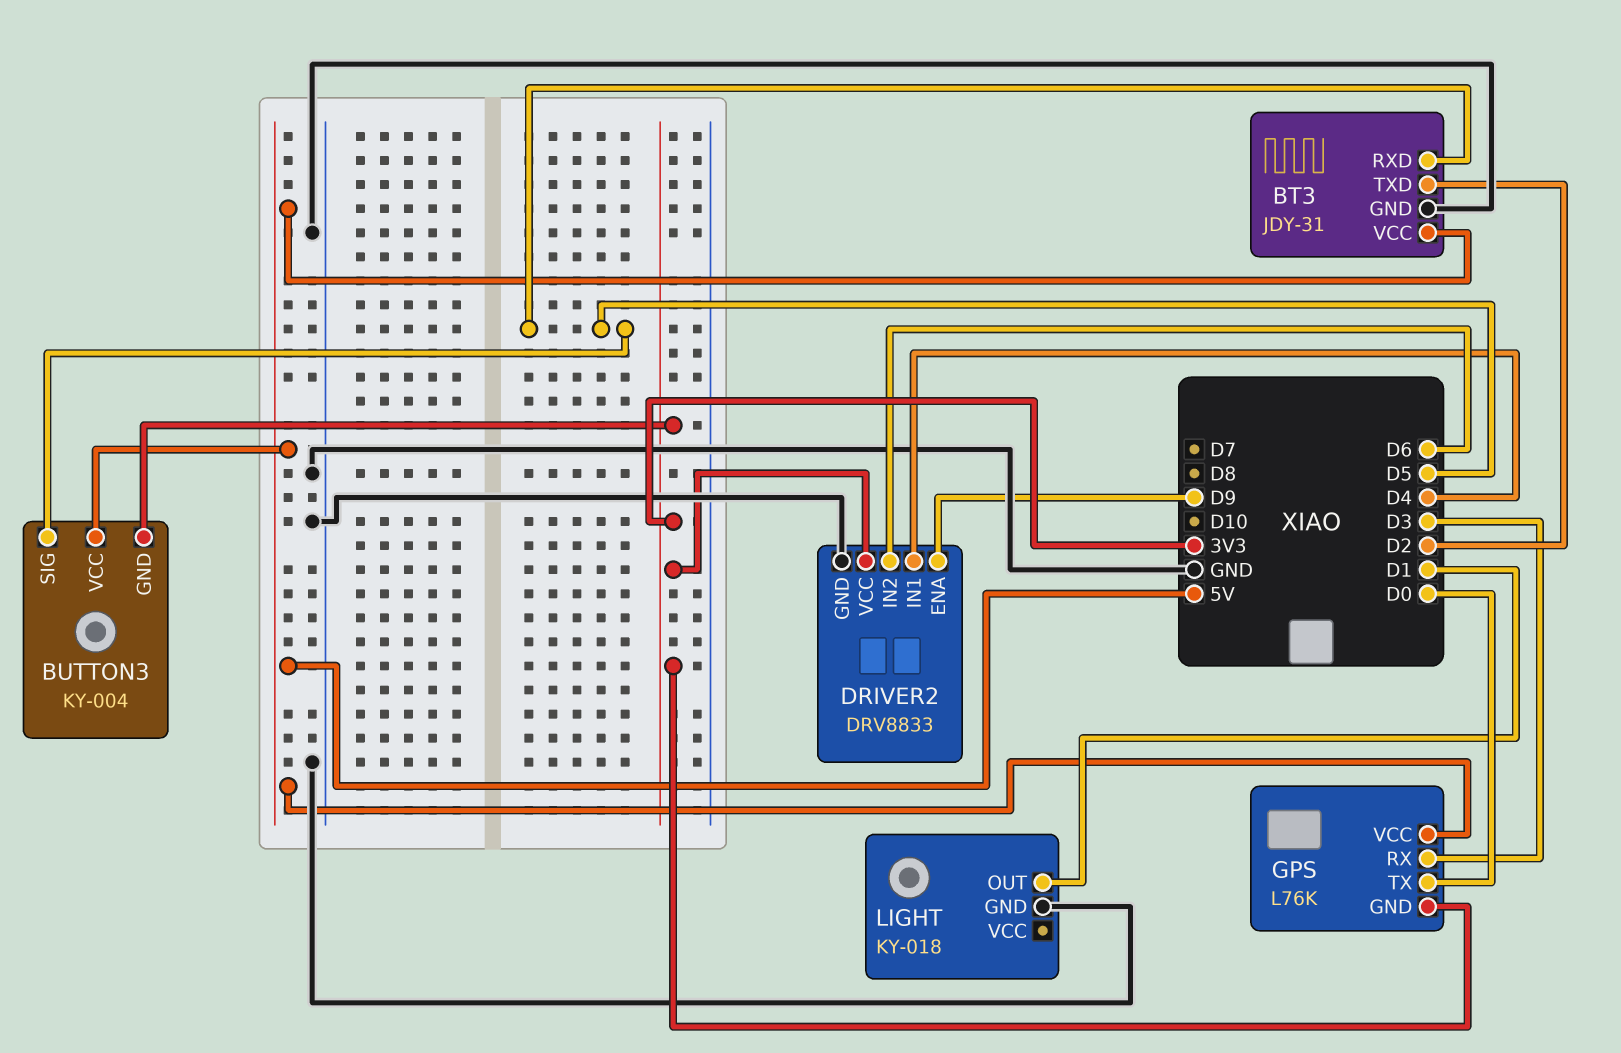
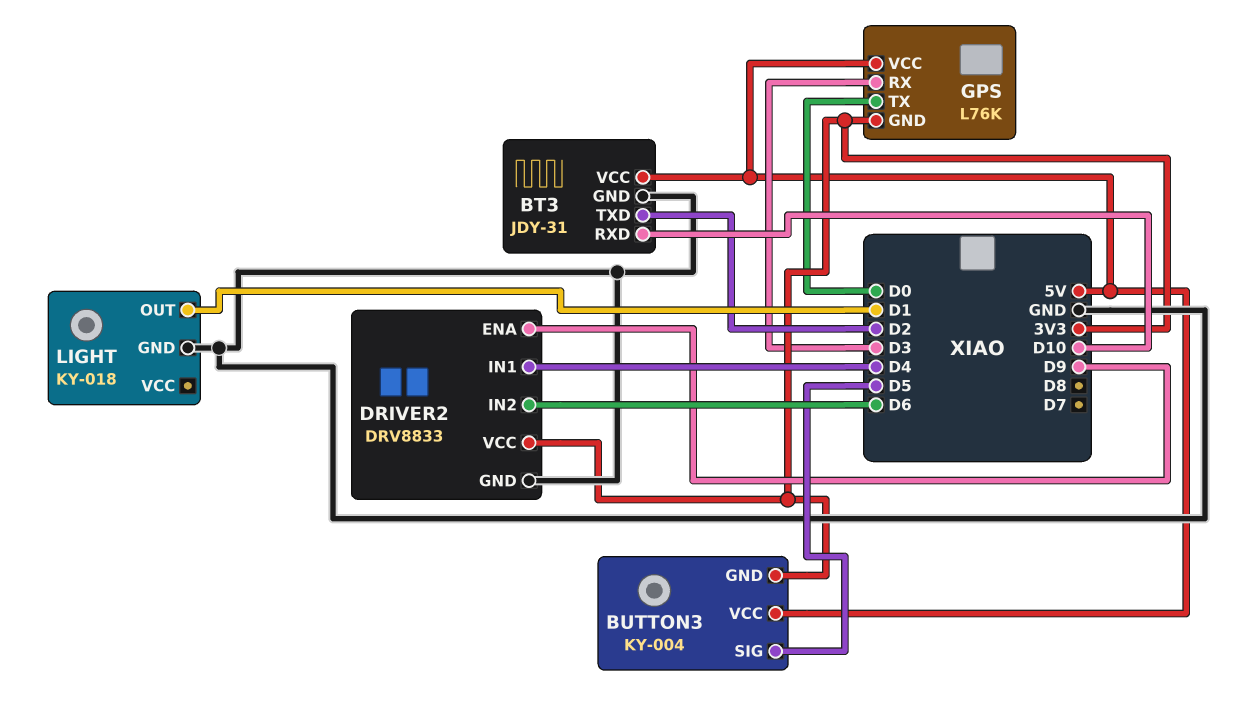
BT3 pin RXD: D5 -> D10

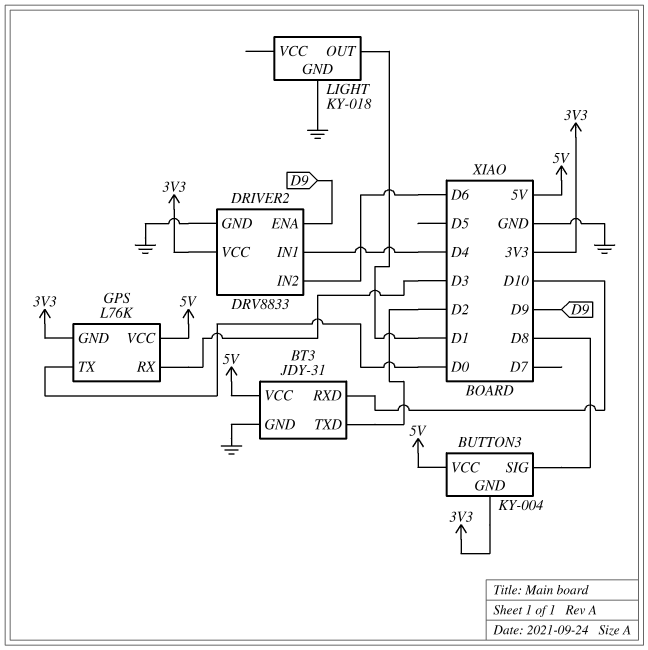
BUTTON3 pin SIG: D5 -> D8

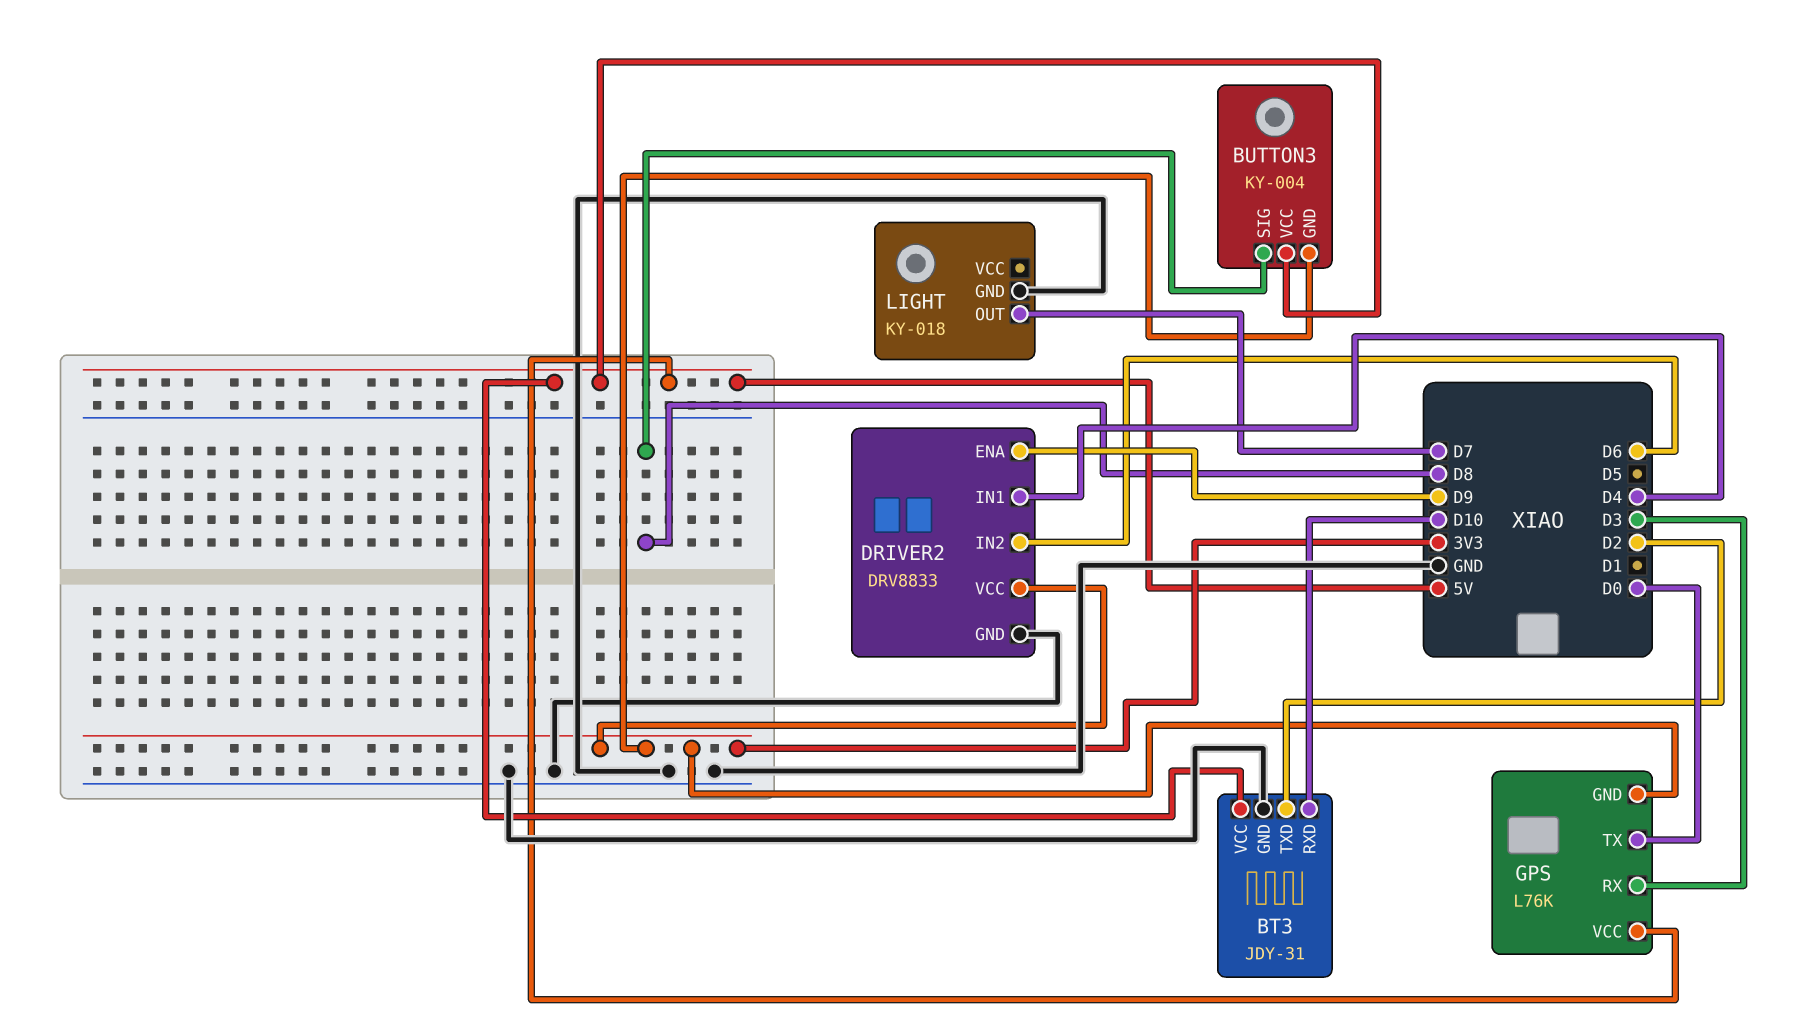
LIGHT pin OUT: D1 -> D7

